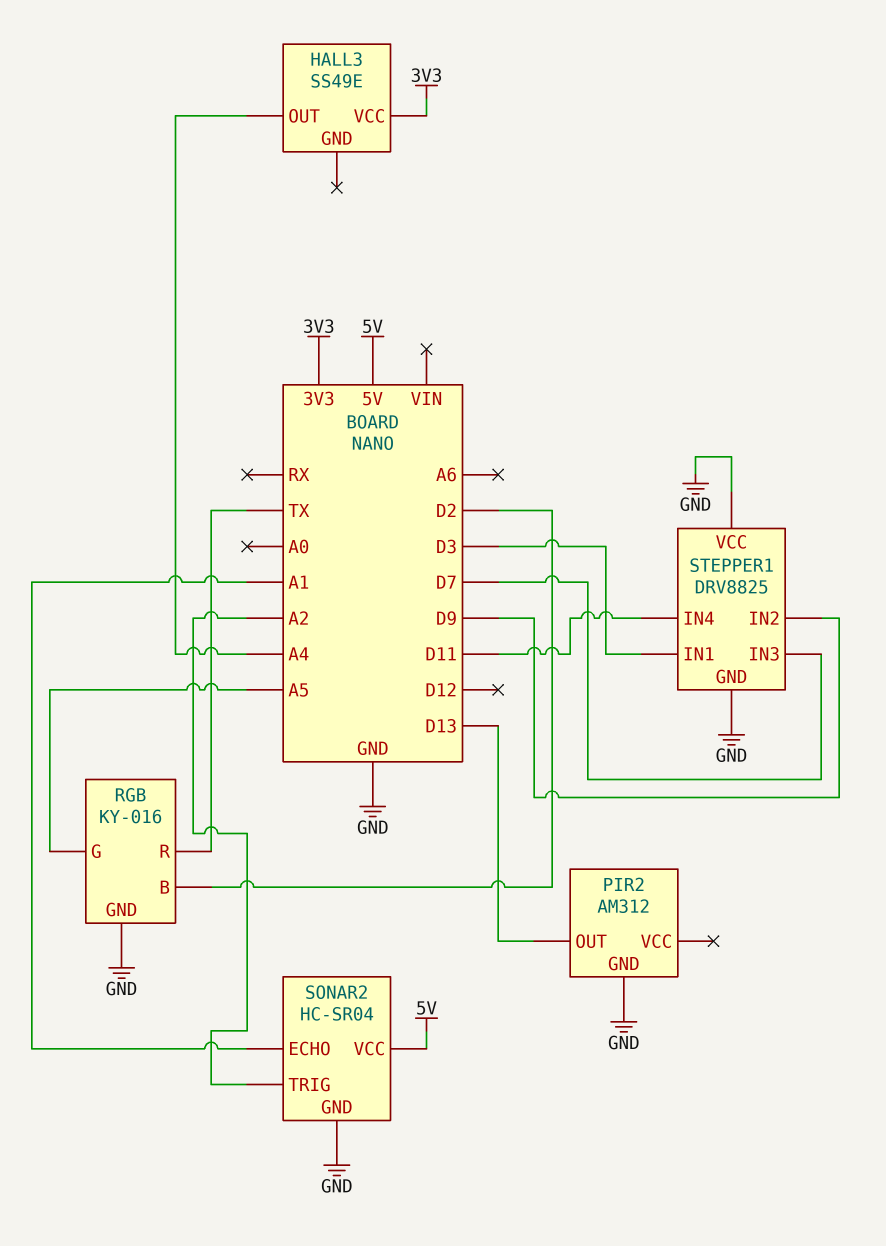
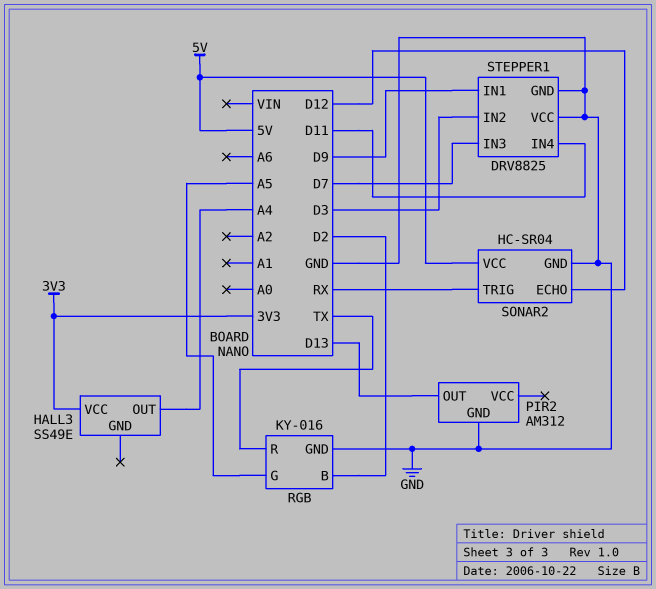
SONAR2 pin ECHO: A1 -> D12
SONAR2 pin TRIG: A2 -> RX
STEPPER1 pin IN1: D3 -> D9
STEPPER1 pin IN2: D9 -> D3

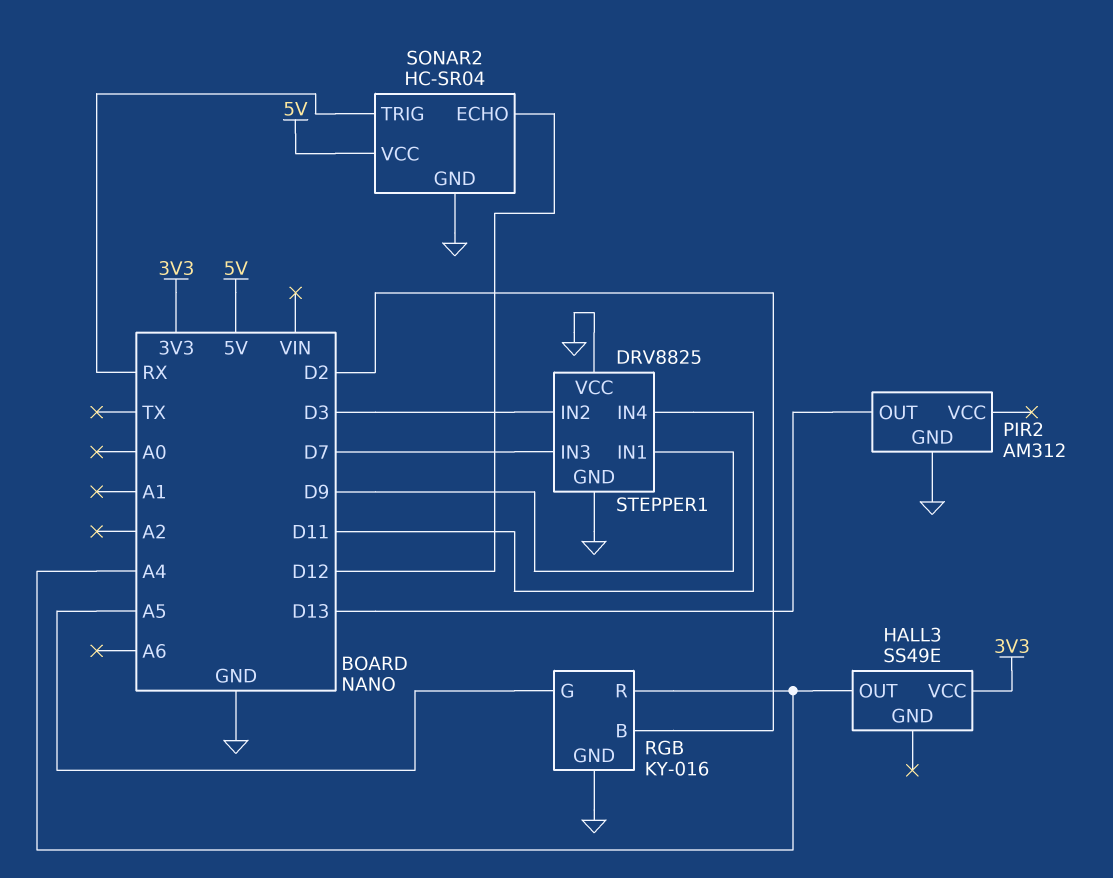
RGB pin R: TX -> A4

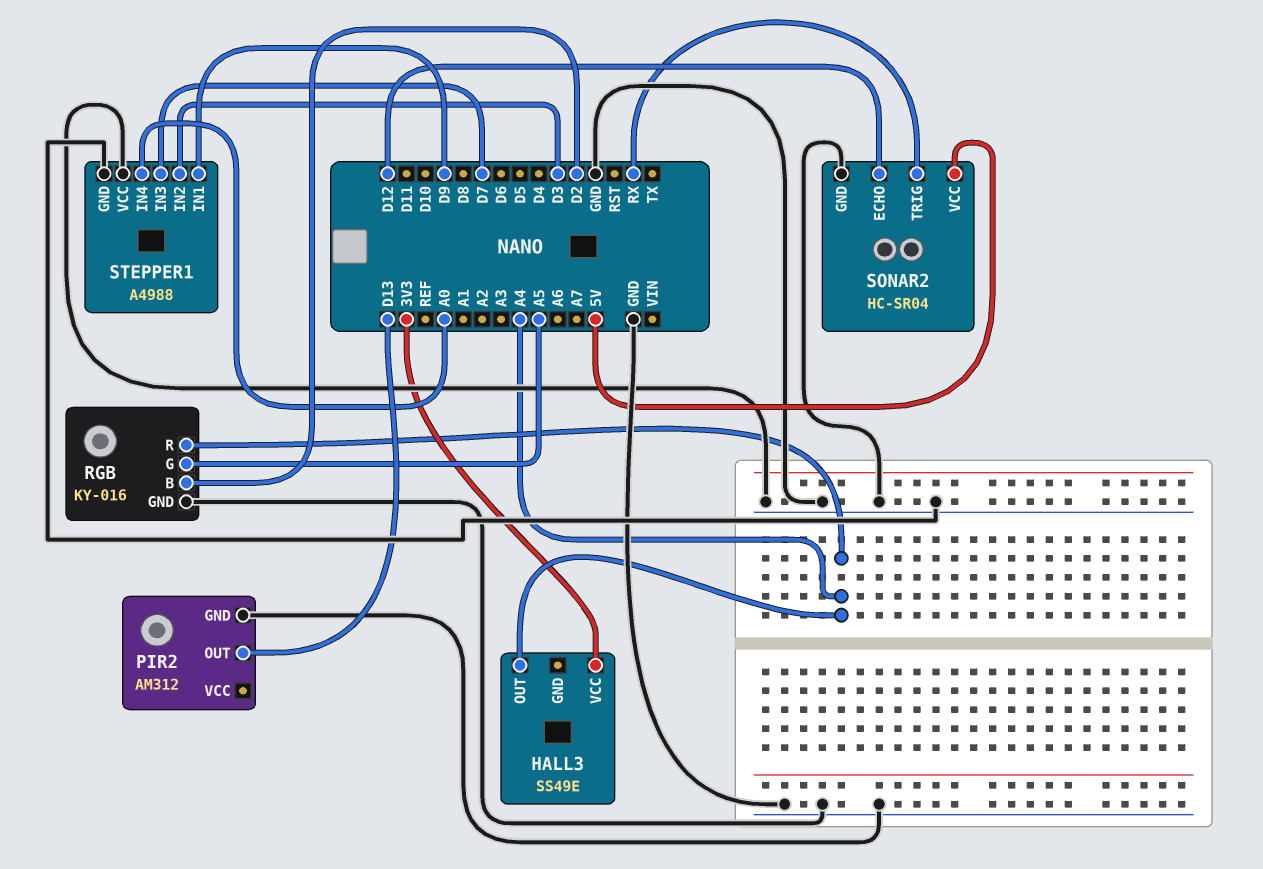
STEPPER1: DRV8825 -> A4988
STEPPER1 pin IN4: D11 -> A0

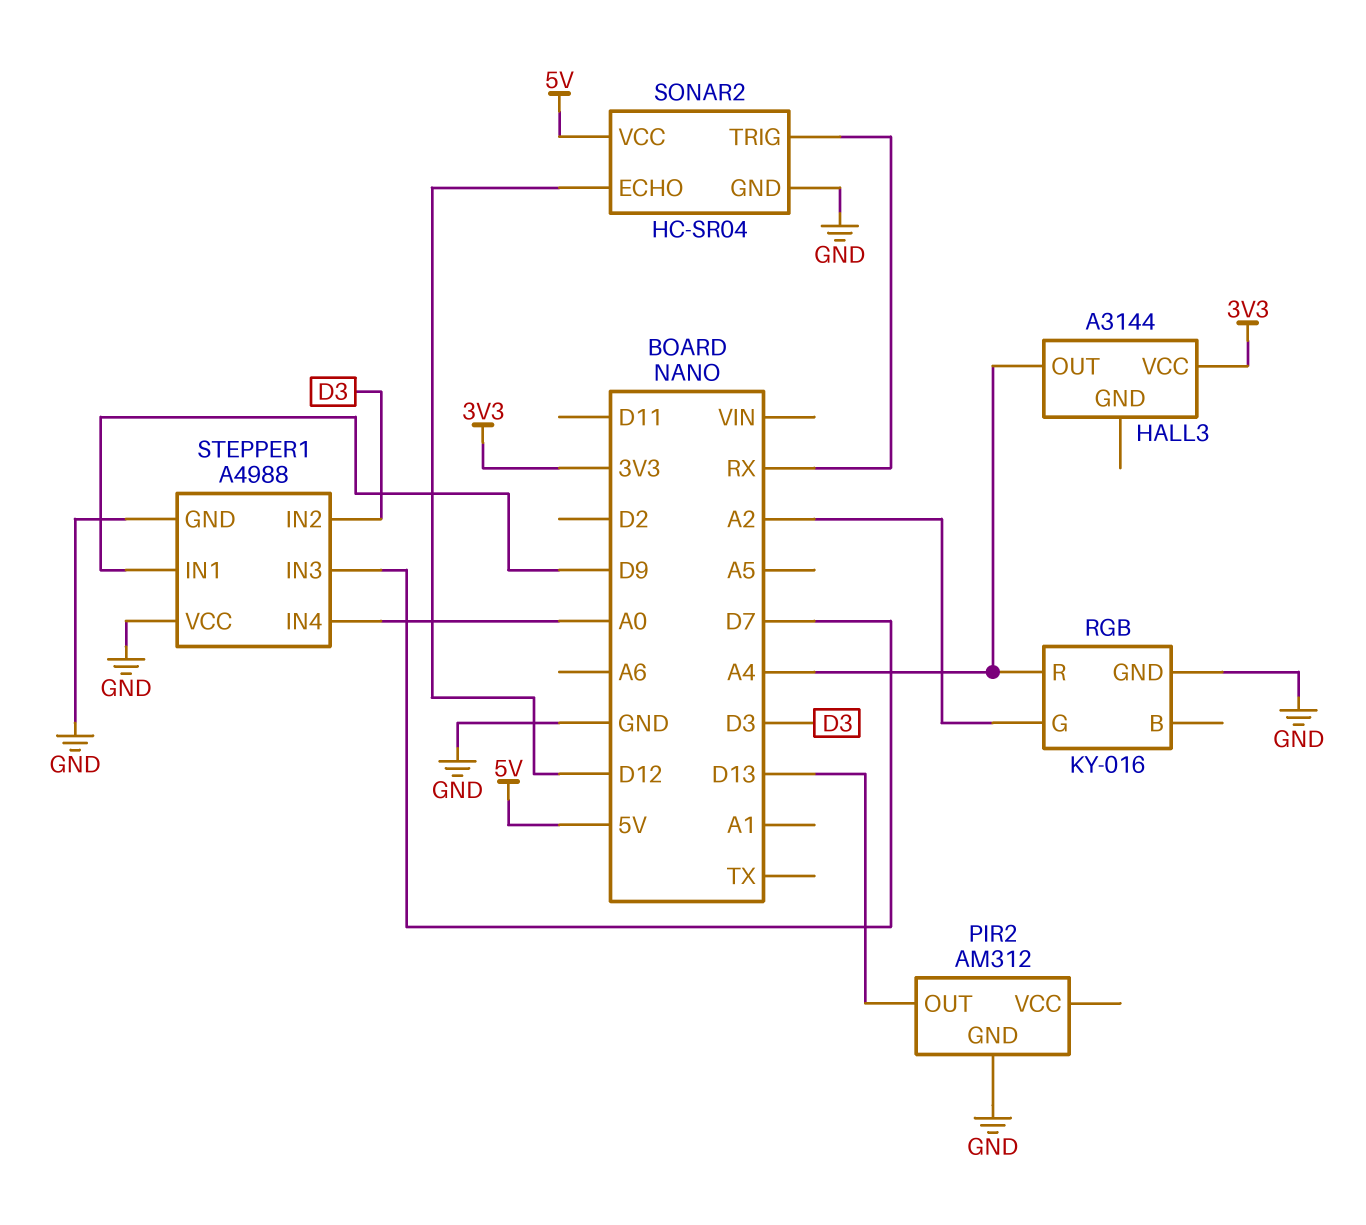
HALL3: SS49E -> A3144
RGB pin B: D2 -> none
RGB pin G: A5 -> A2

